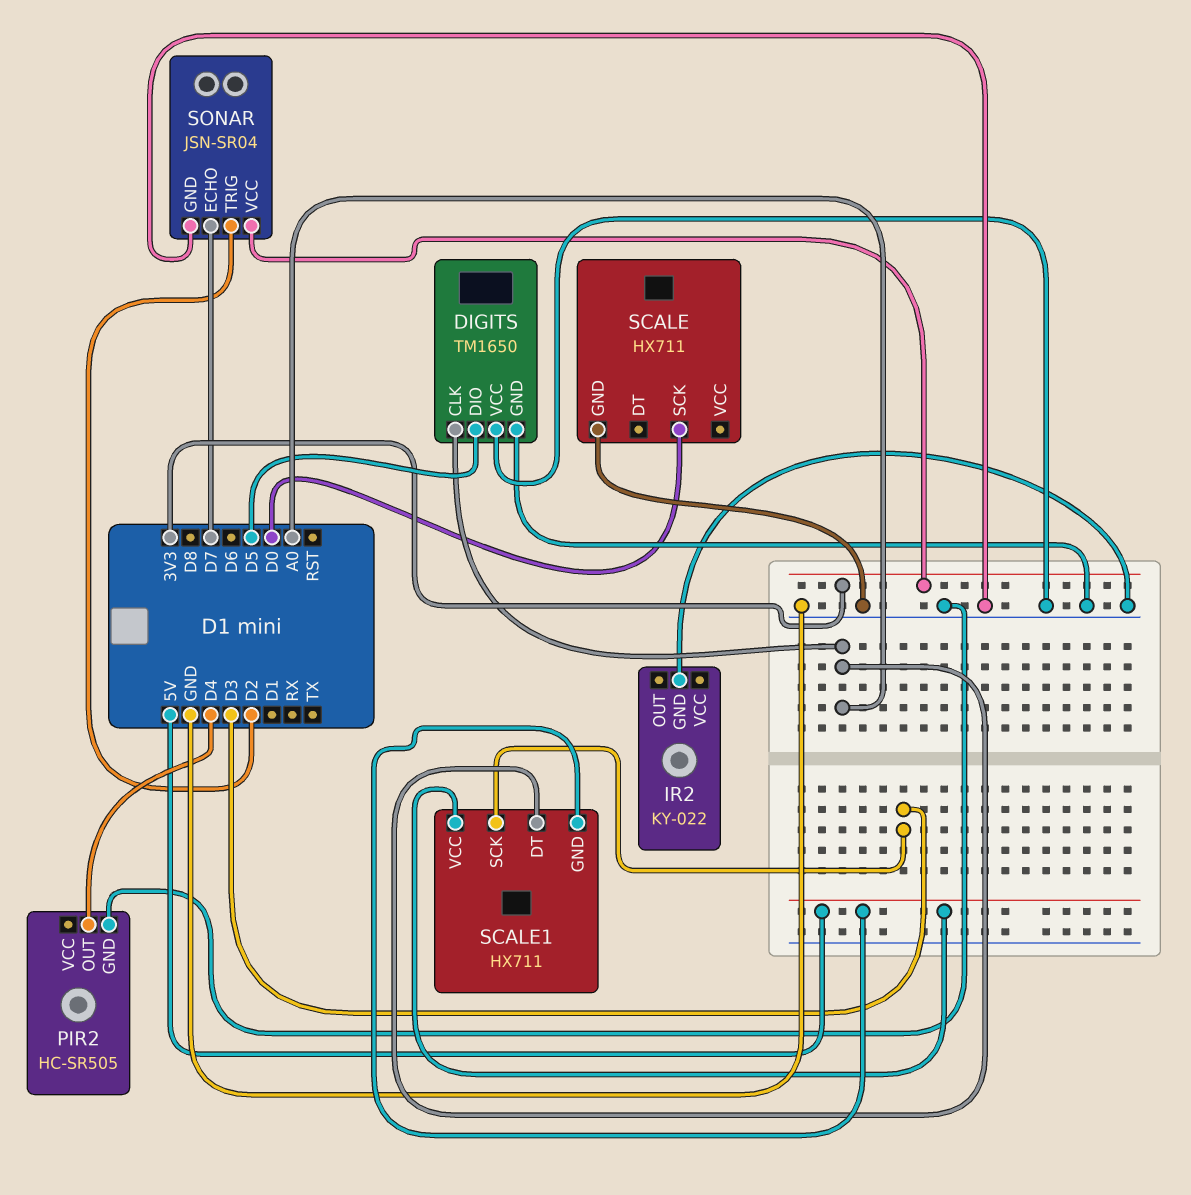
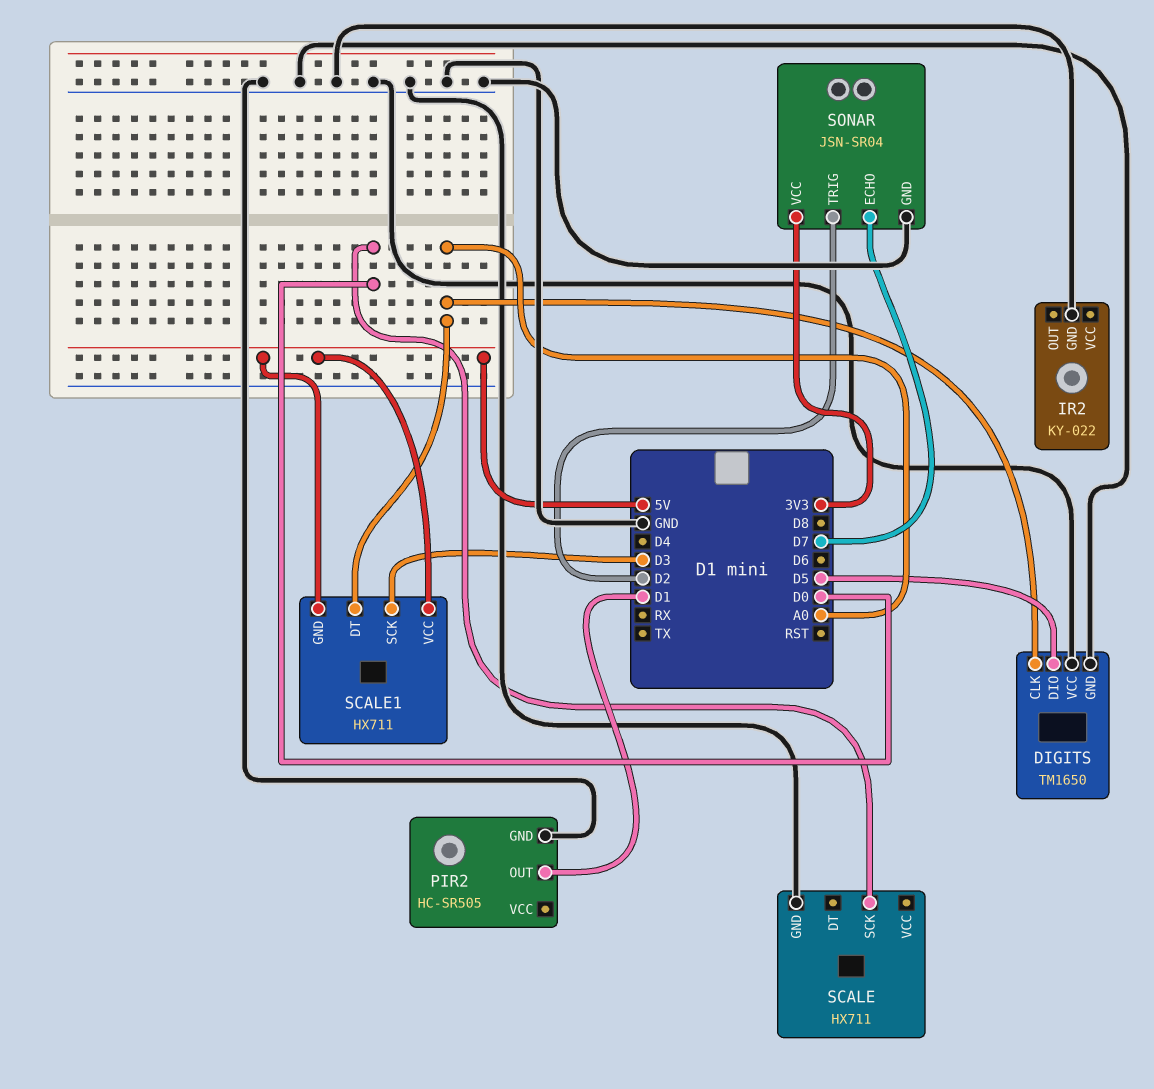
PIR2 pin OUT: D4 -> D1

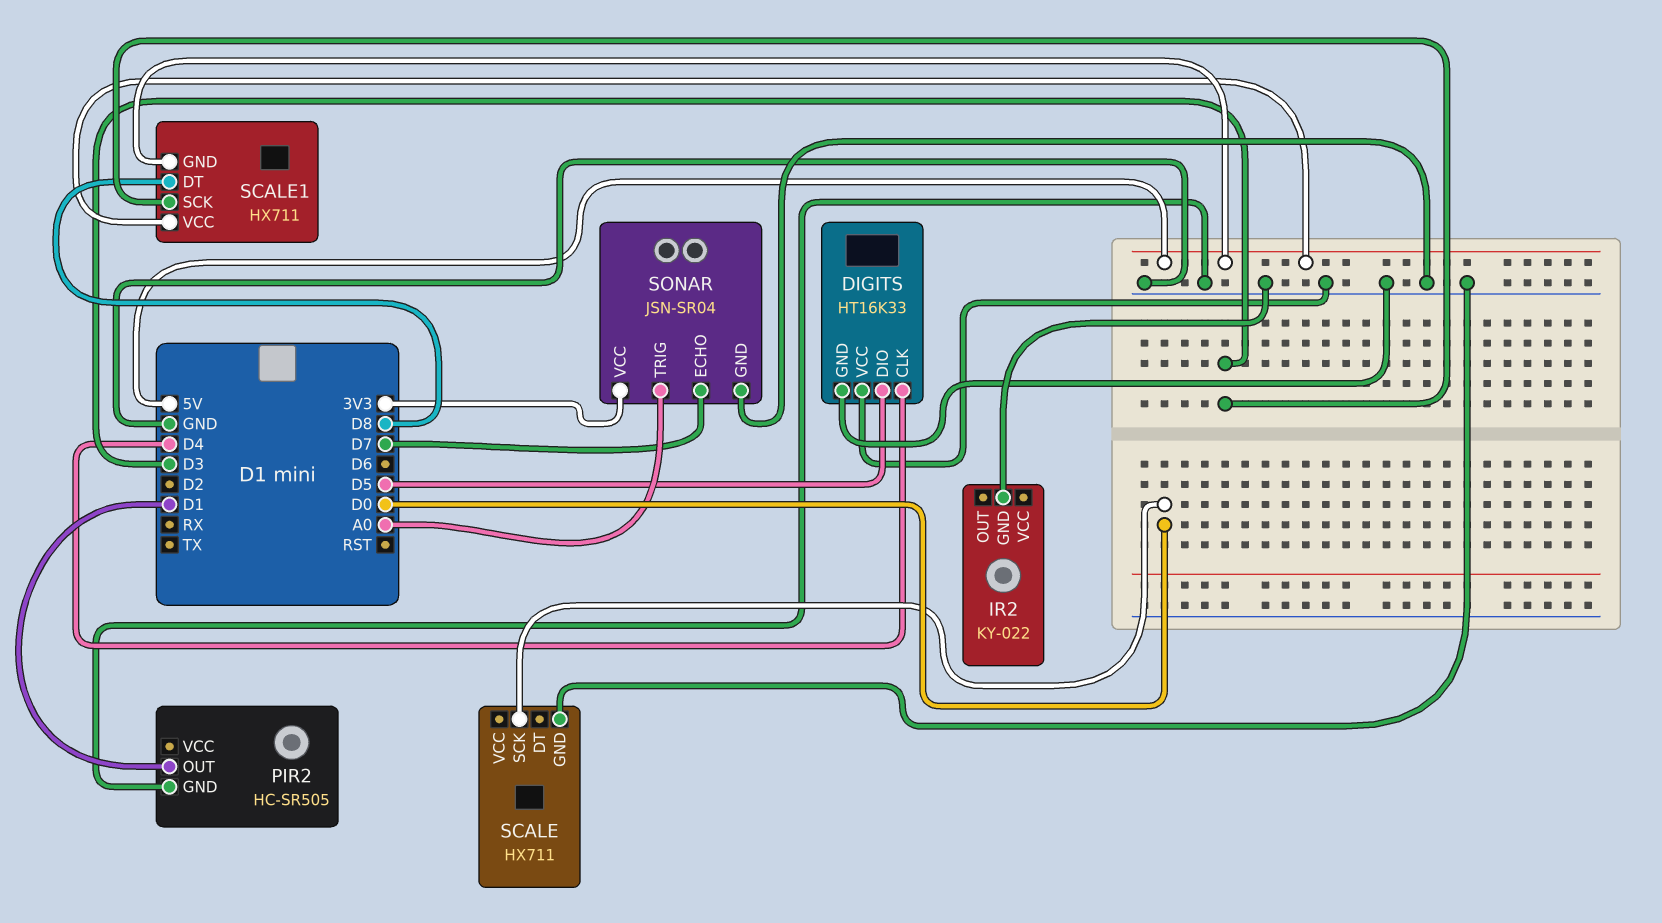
DIGITS: TM1650 -> HT16K33
DIGITS pin CLK: A0 -> D4
SCALE1 pin DT: A0 -> D8
SONAR pin TRIG: D2 -> A0

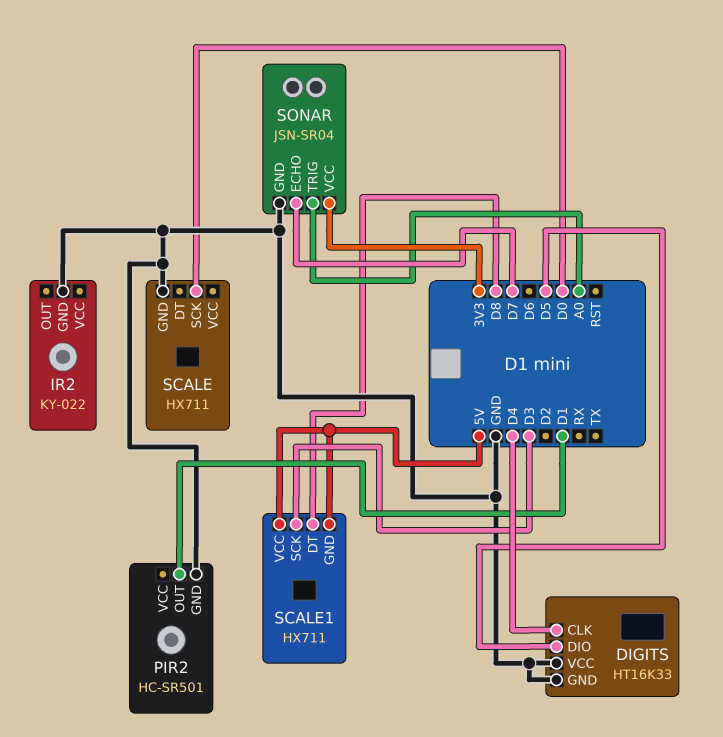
PIR2: HC-SR505 -> HC-SR501

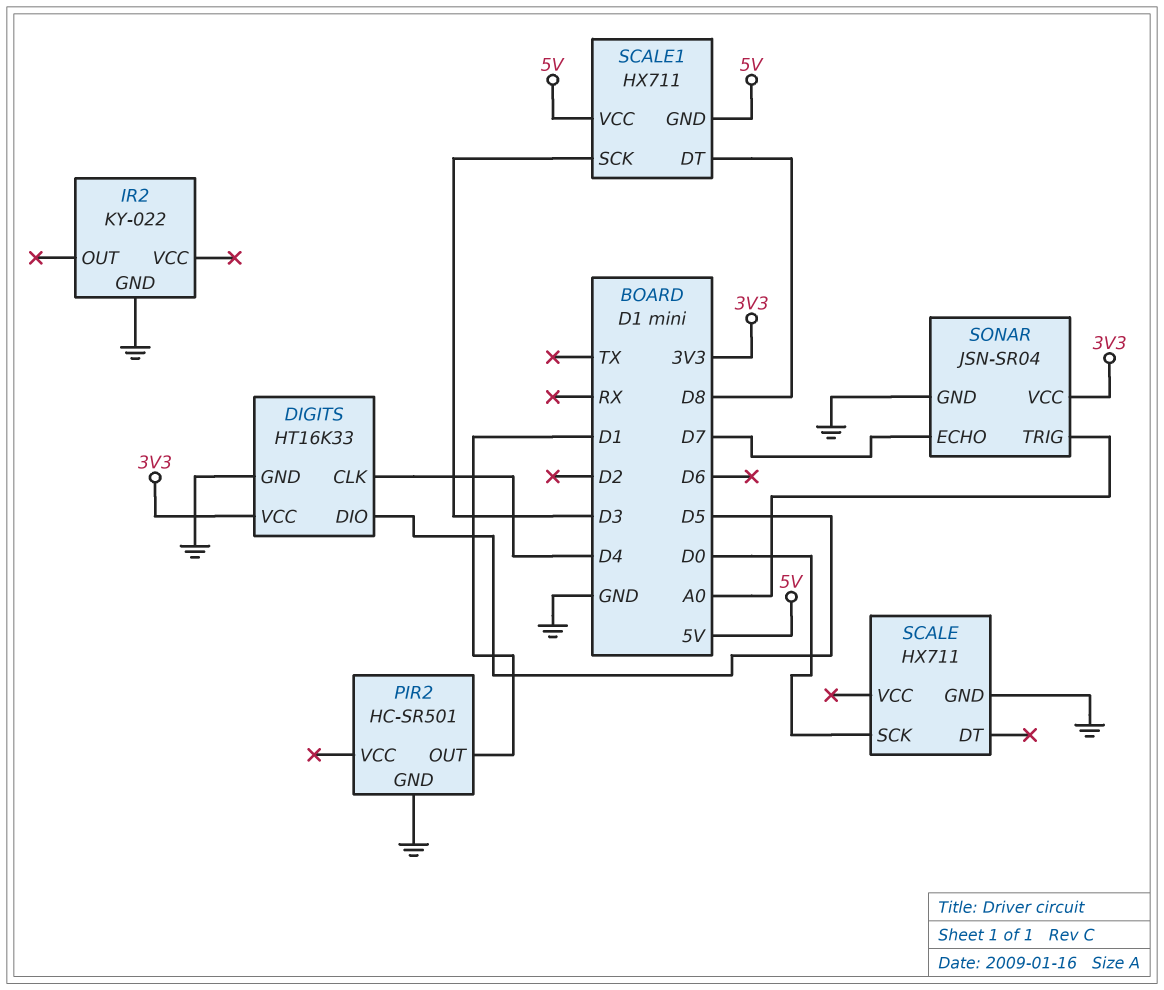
DIGITS pin VCC: GND -> 3V3

